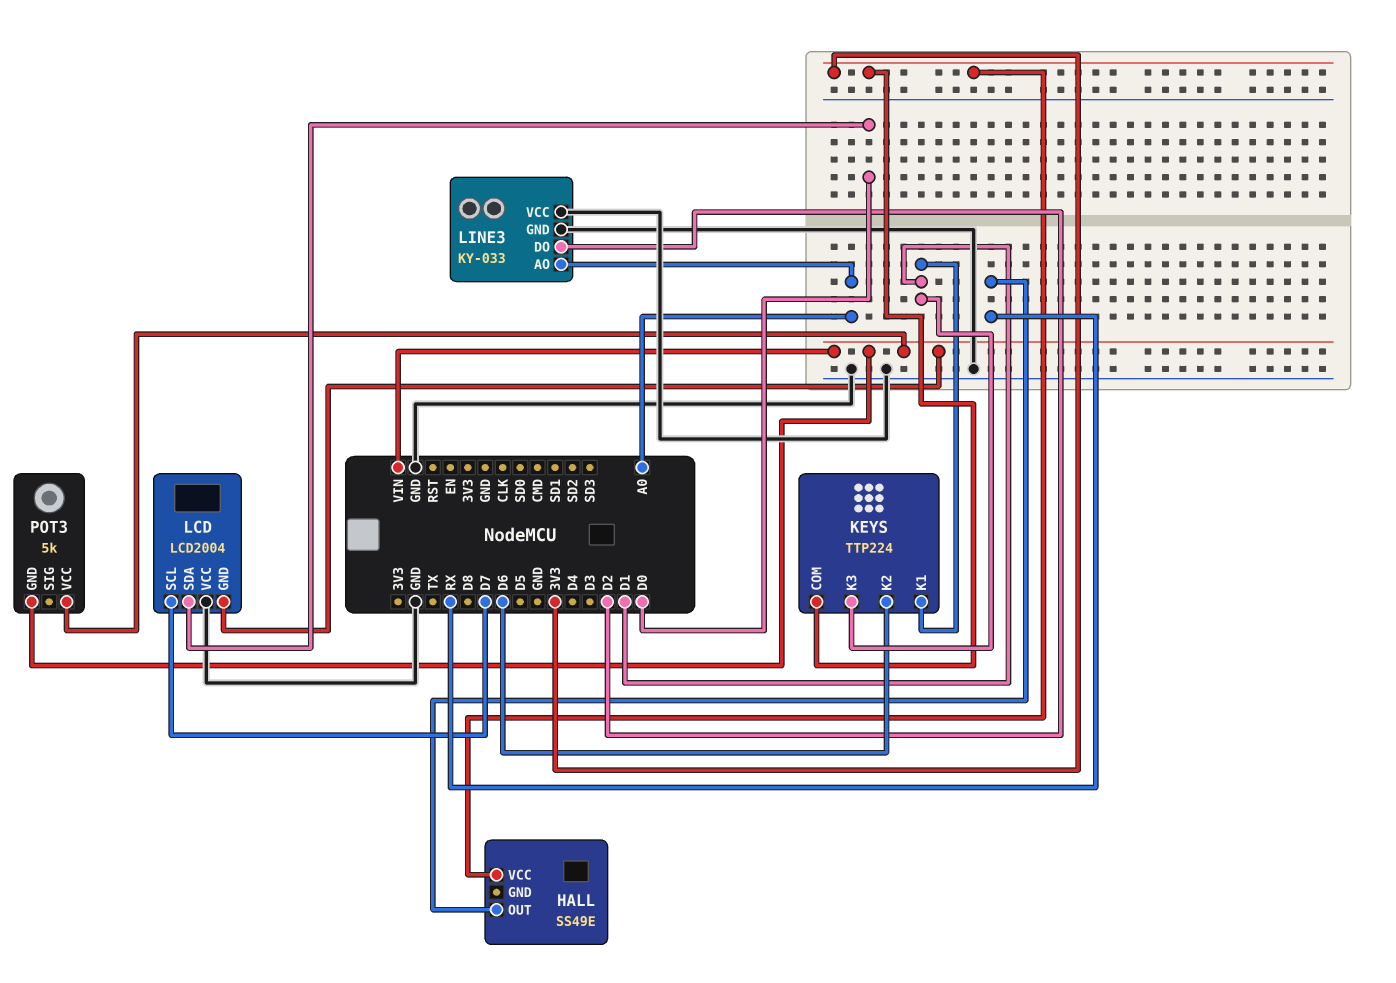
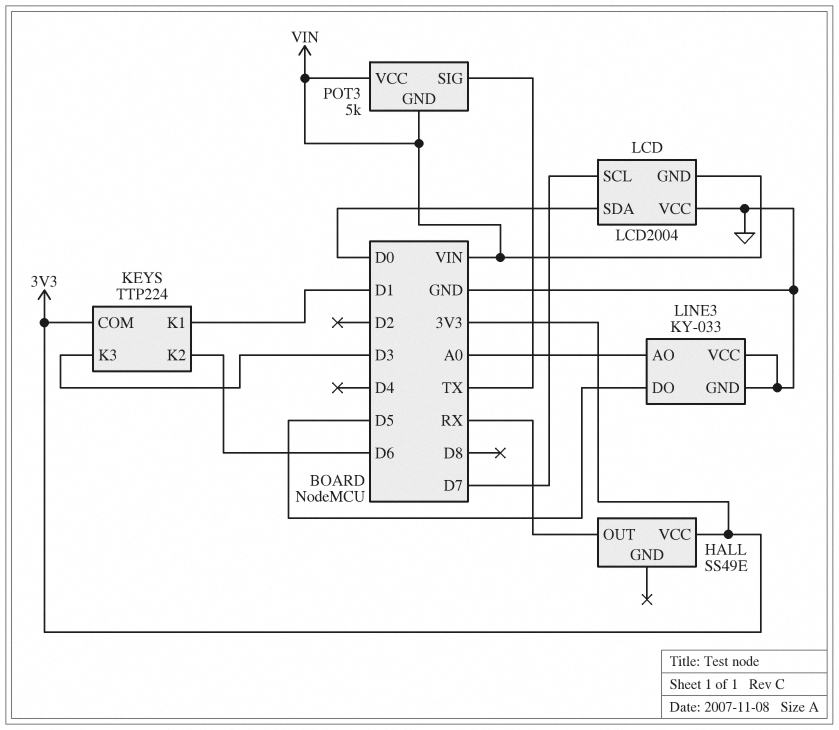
KEYS pin K3: D1 -> D3
LINE3 pin DO: D2 -> D5
POT3 pin SIG: none -> TX

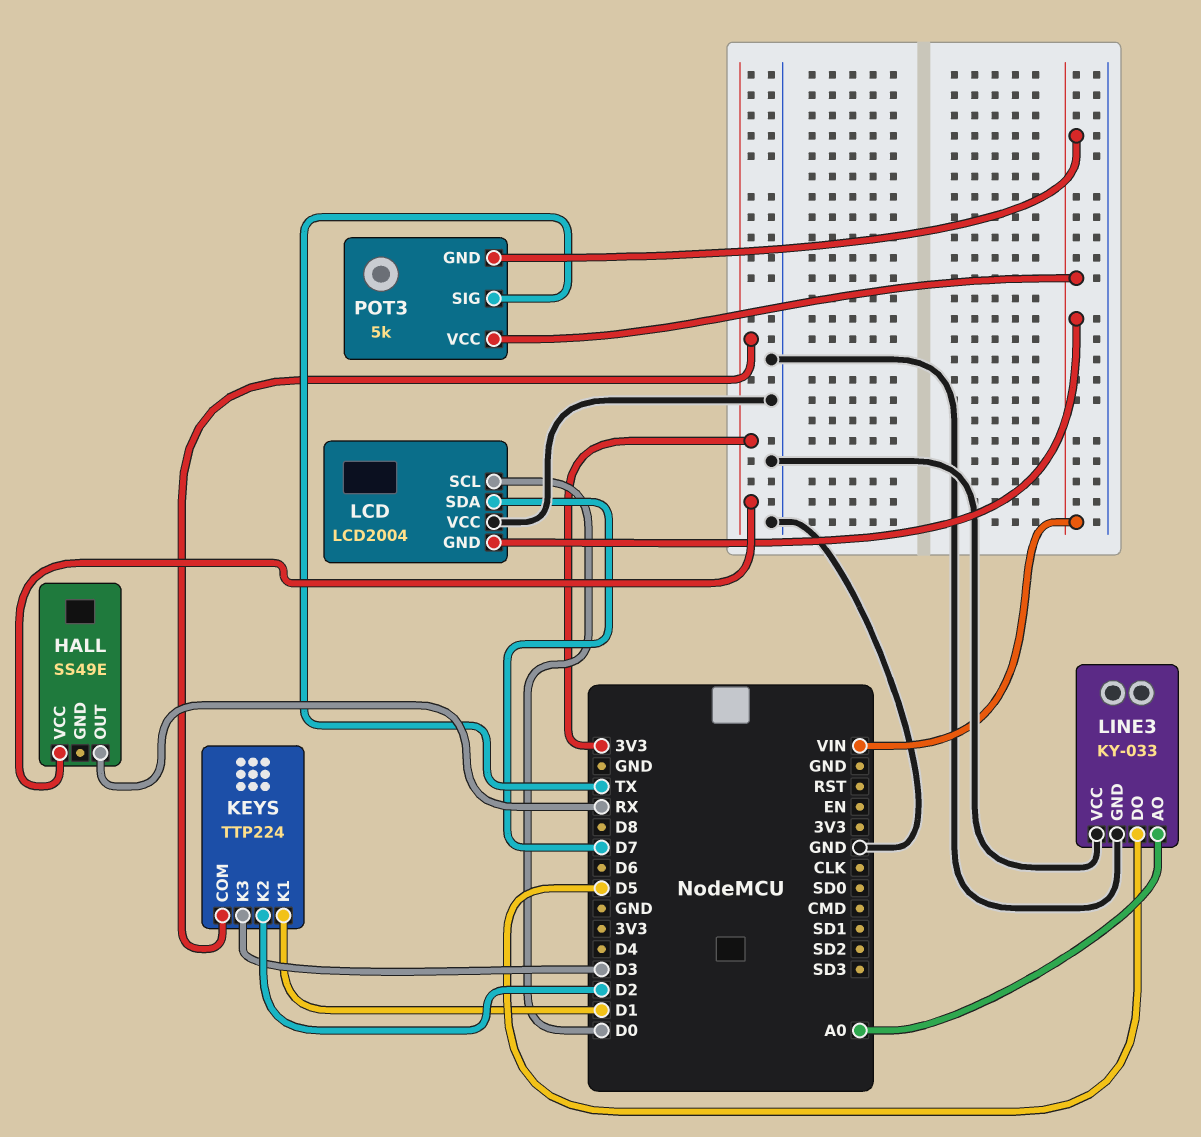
KEYS pin K2: D6 -> D2
LCD pin SCL: D7 -> D0
LCD pin SDA: D0 -> D7

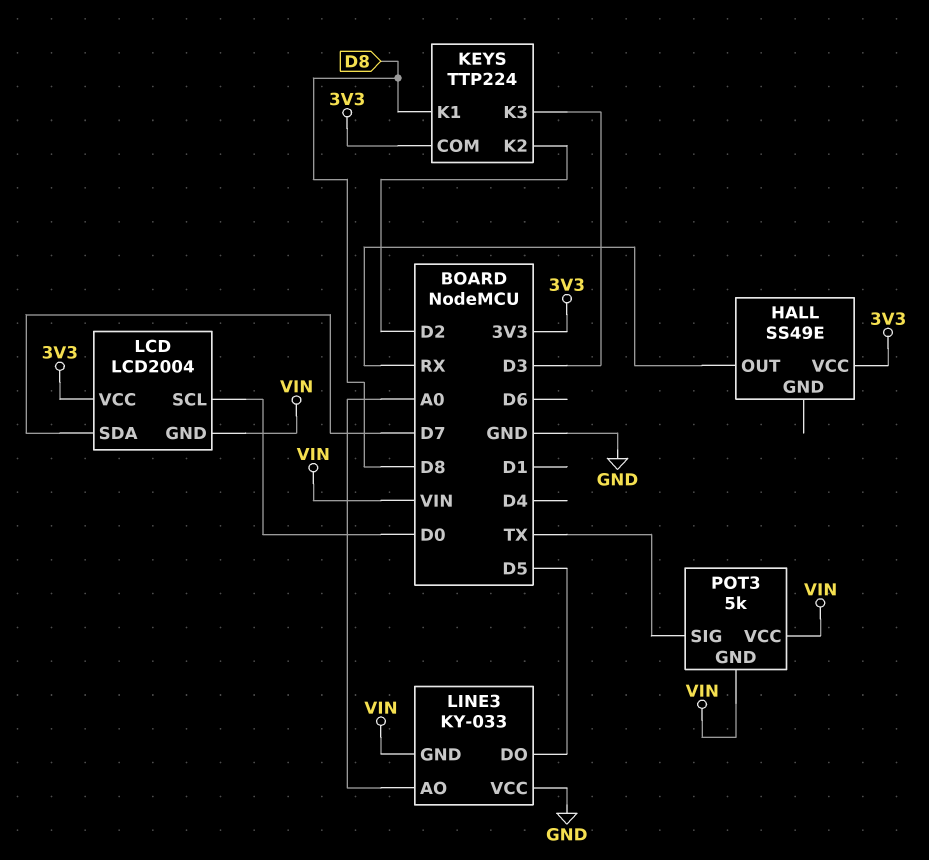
KEYS pin K1: D1 -> D8
LCD pin VCC: GND -> 3V3
LINE3 pin GND: GND -> VIN

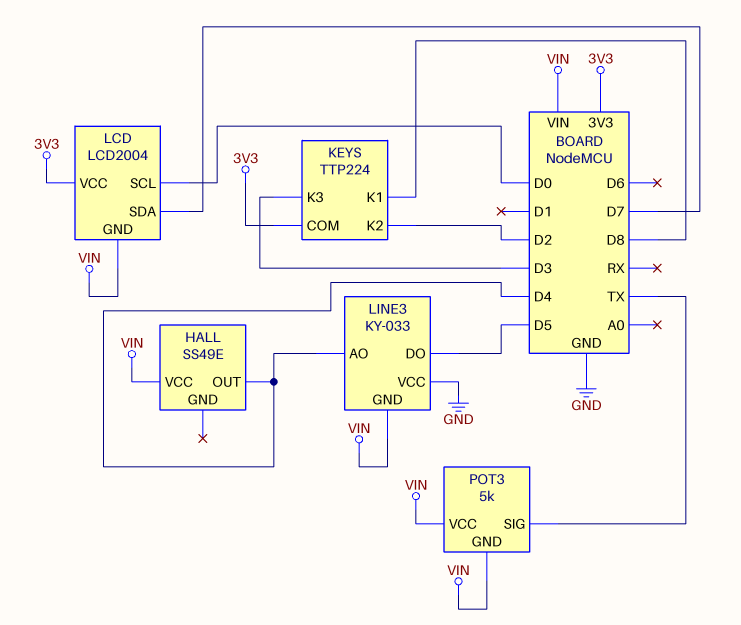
HALL pin OUT: RX -> D4
HALL pin VCC: 3V3 -> VIN
LINE3 pin AO: A0 -> D4

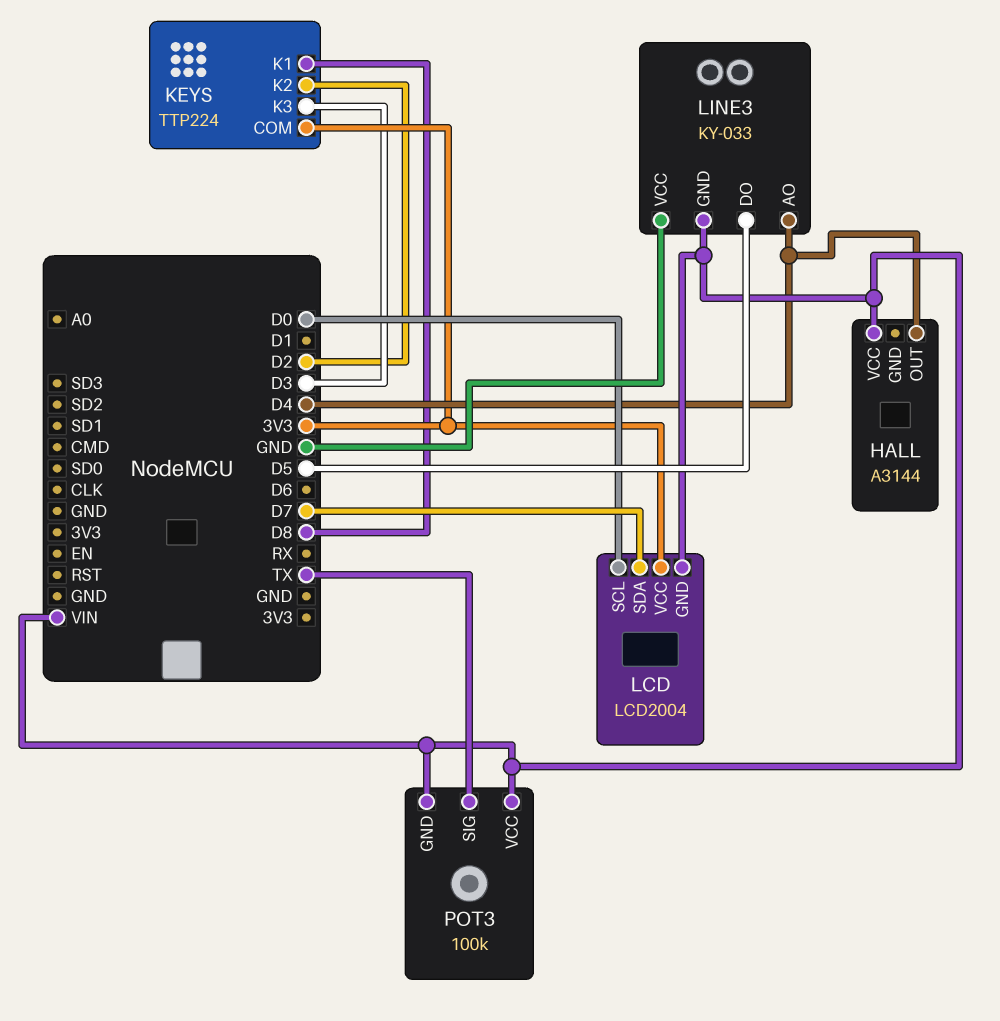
HALL: SS49E -> A3144
POT3: 5k -> 100k

